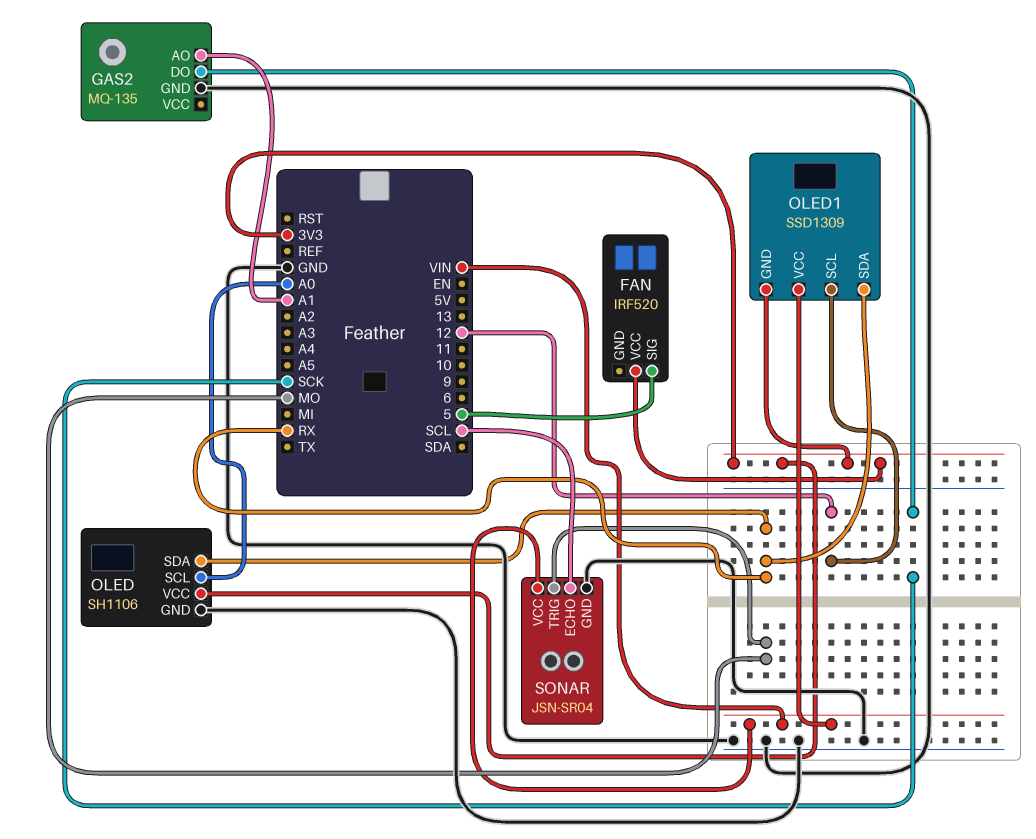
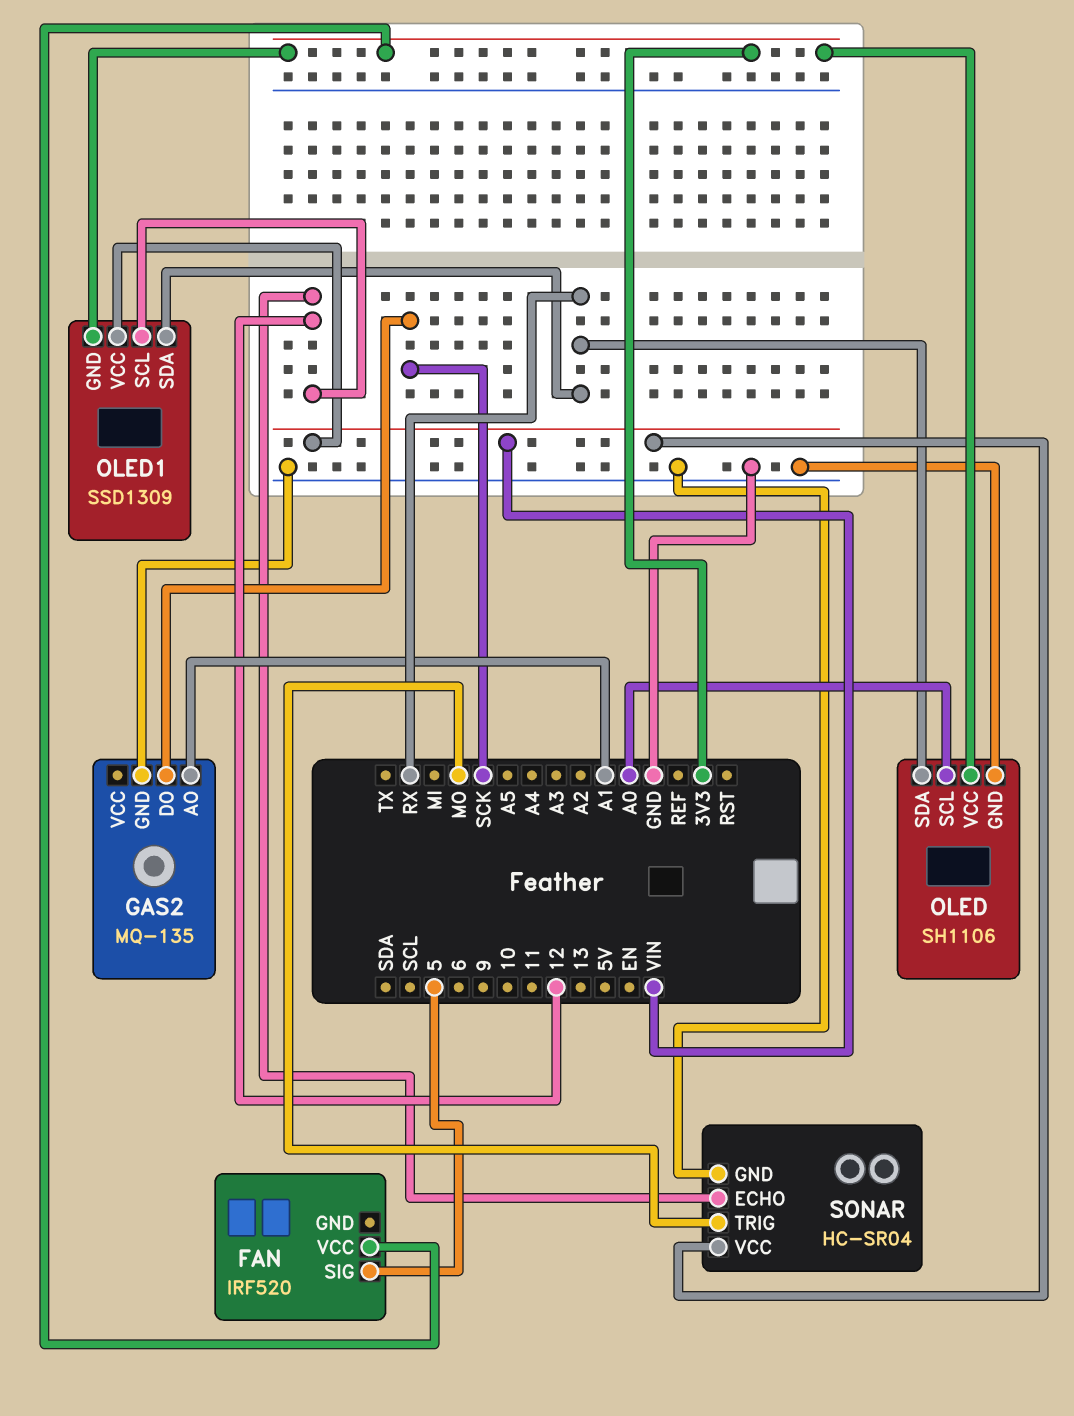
SONAR: JSN-SR04 -> HC-SR04
SONAR pin ECHO: SCL -> 12

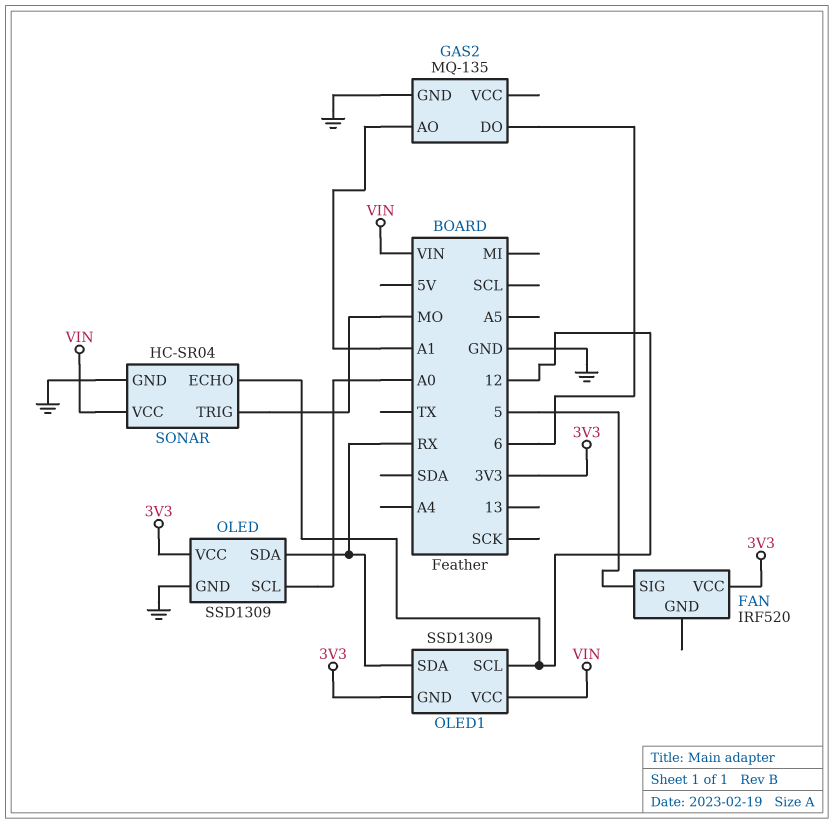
GAS2 pin DO: SCK -> 6
OLED: SH1106 -> SSD1309

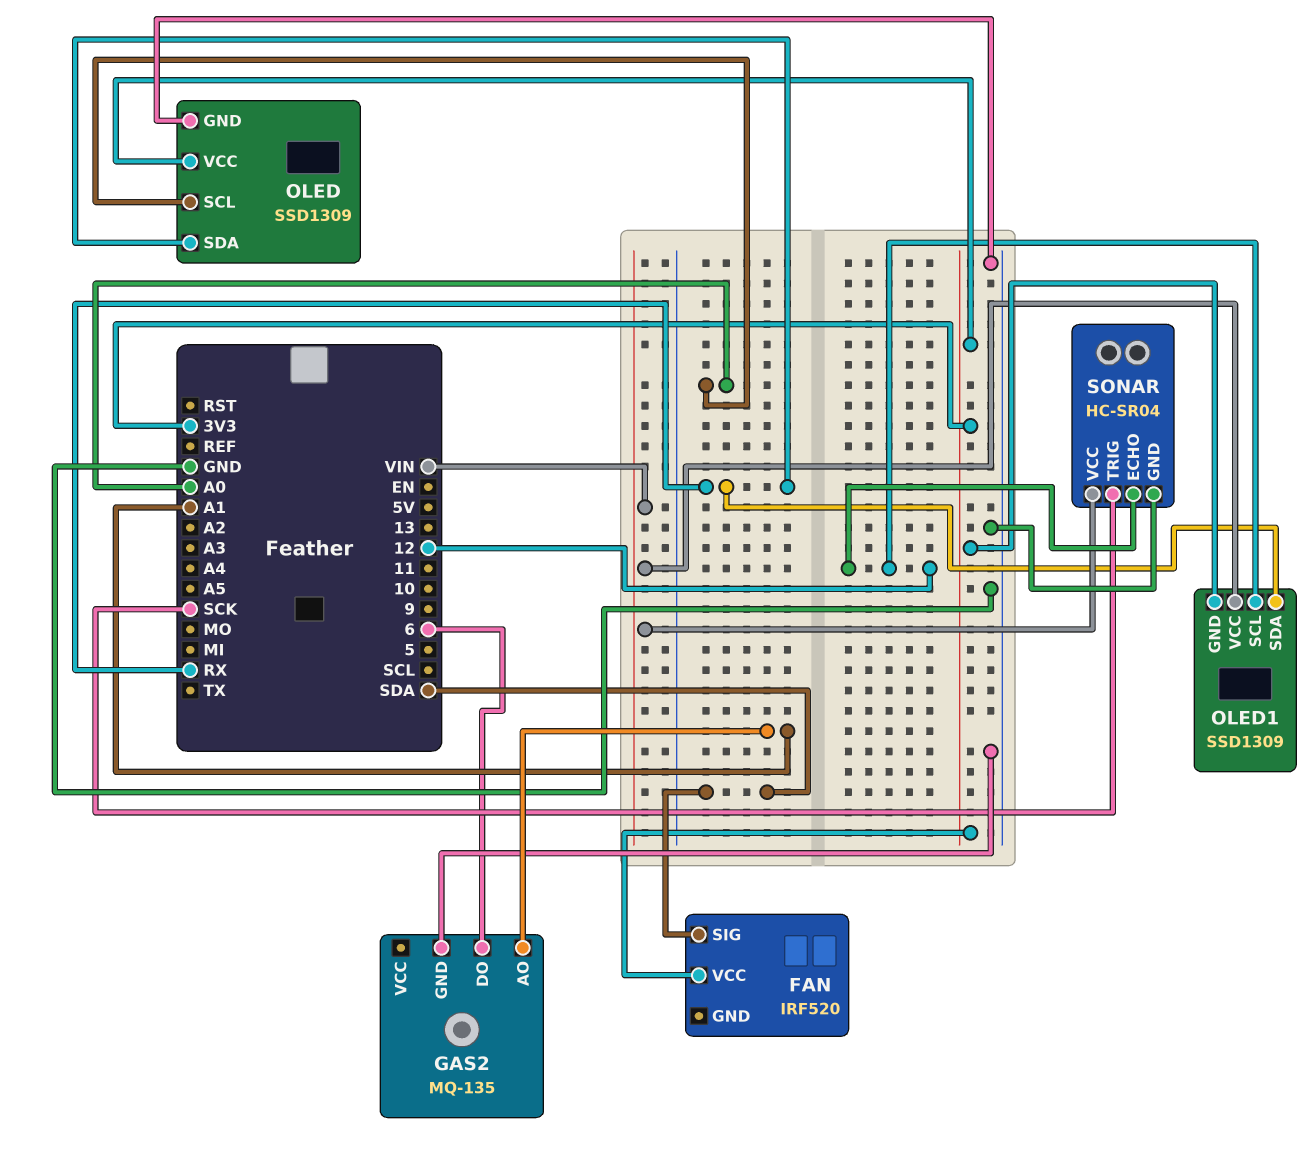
FAN pin SIG: 5 -> SDA
SONAR pin TRIG: MO -> SCK

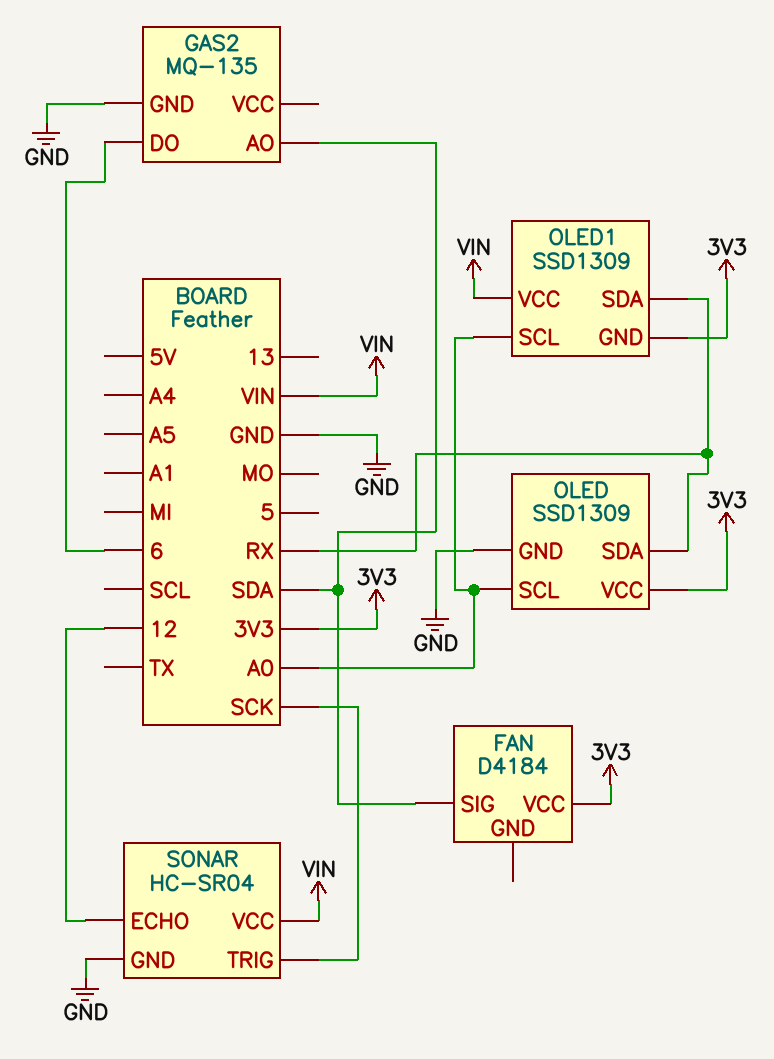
FAN: IRF520 -> D4184
GAS2 pin AO: A1 -> SDA
OLED1 pin SCL: 12 -> A0

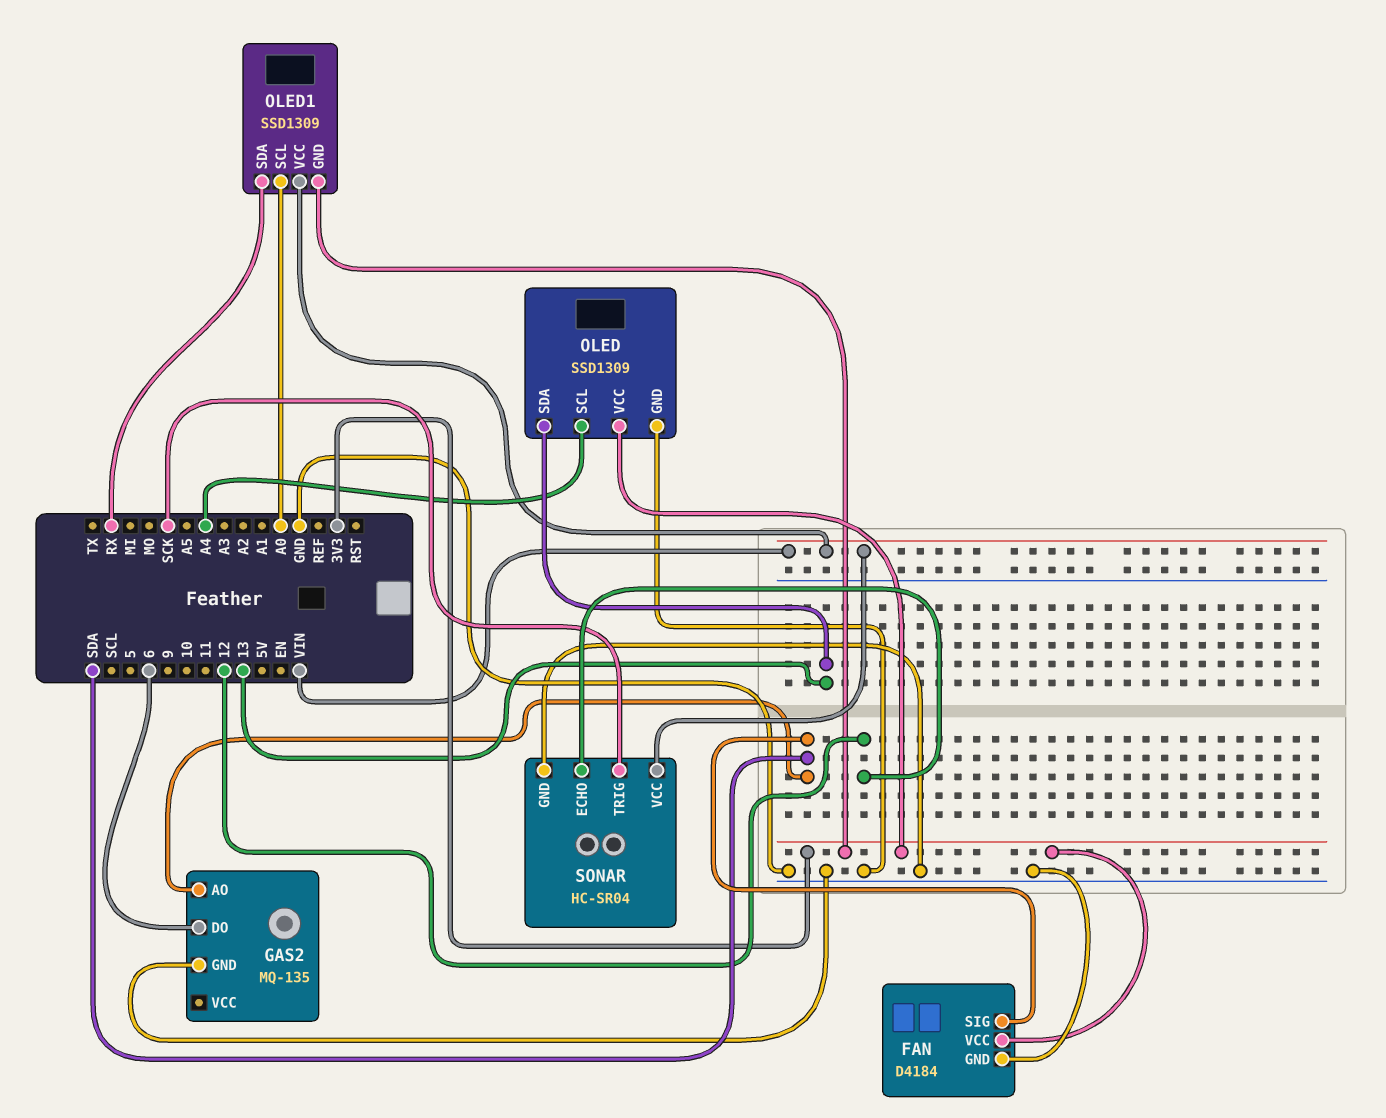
FAN pin GND: none -> GND
OLED pin SCL: A0 -> A4
OLED pin SDA: RX -> 13

